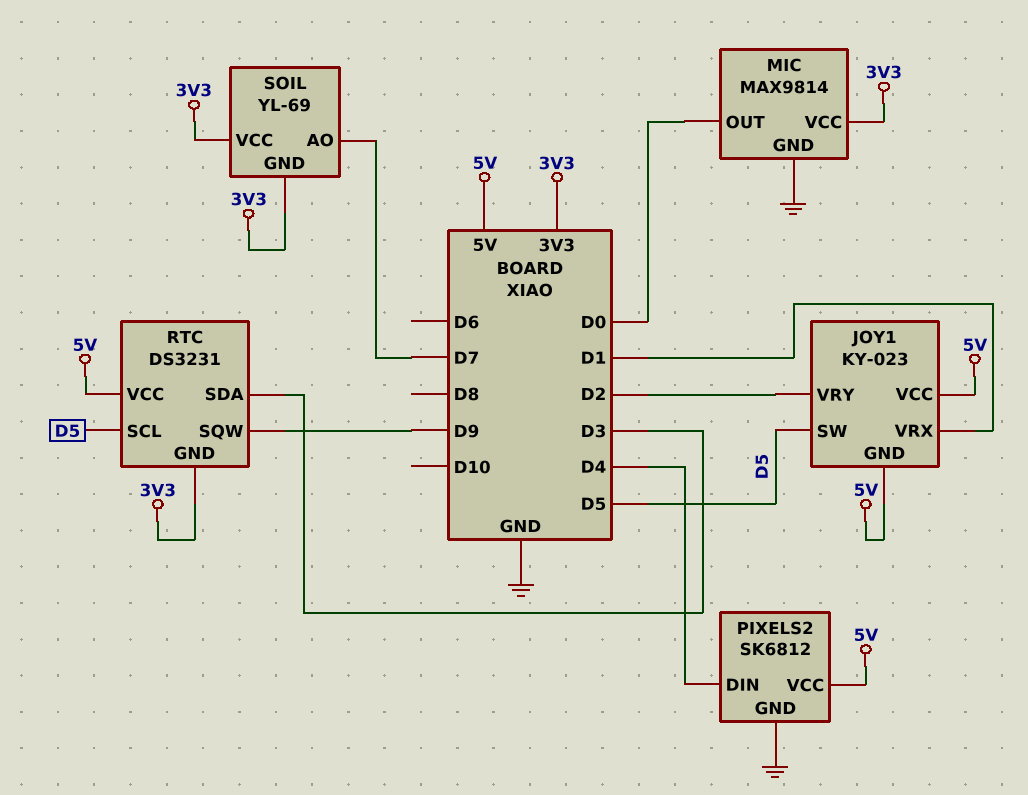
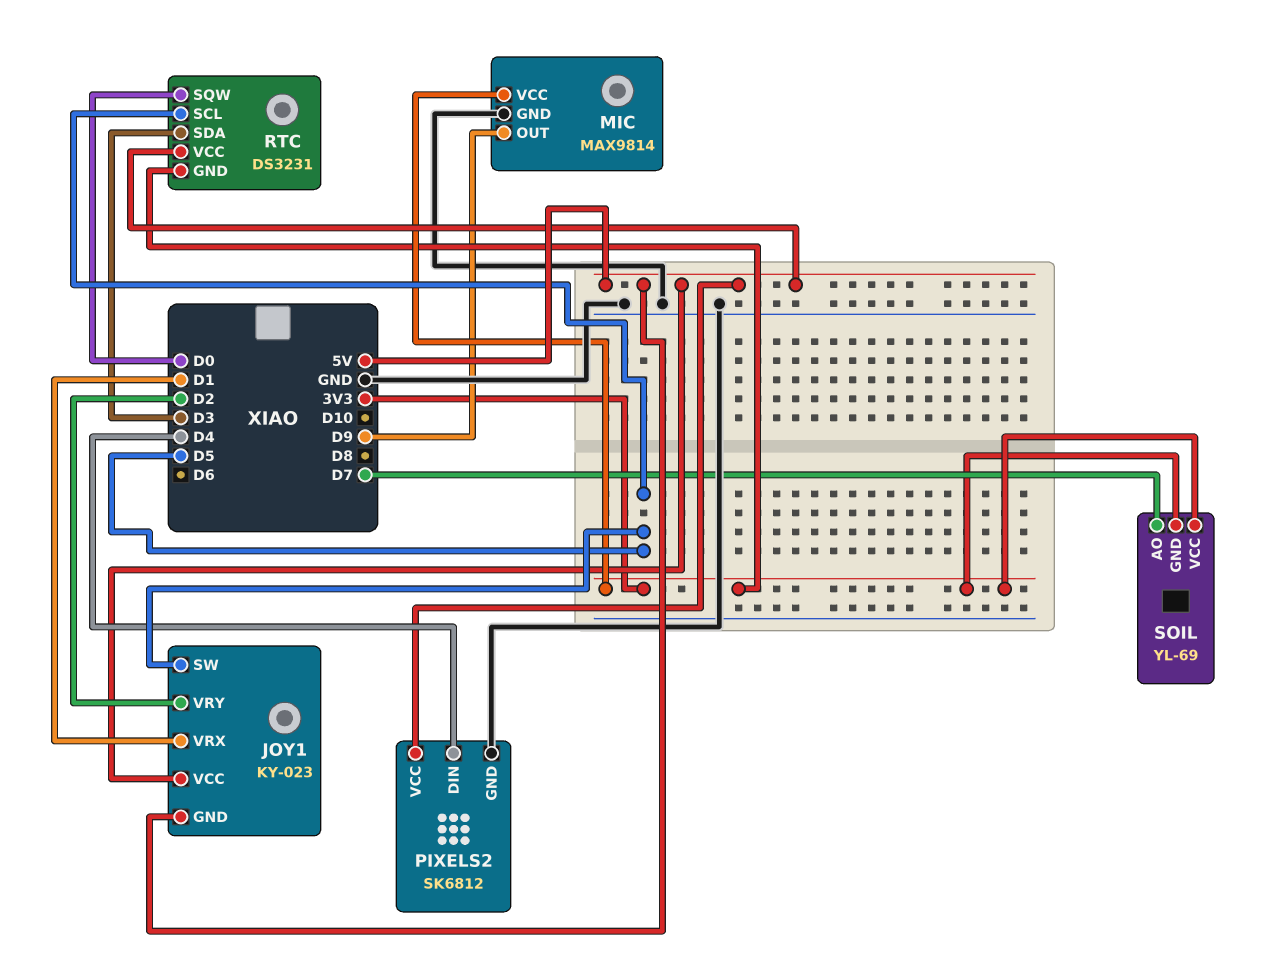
MIC pin OUT: D0 -> D9
RTC pin SQW: D9 -> D0

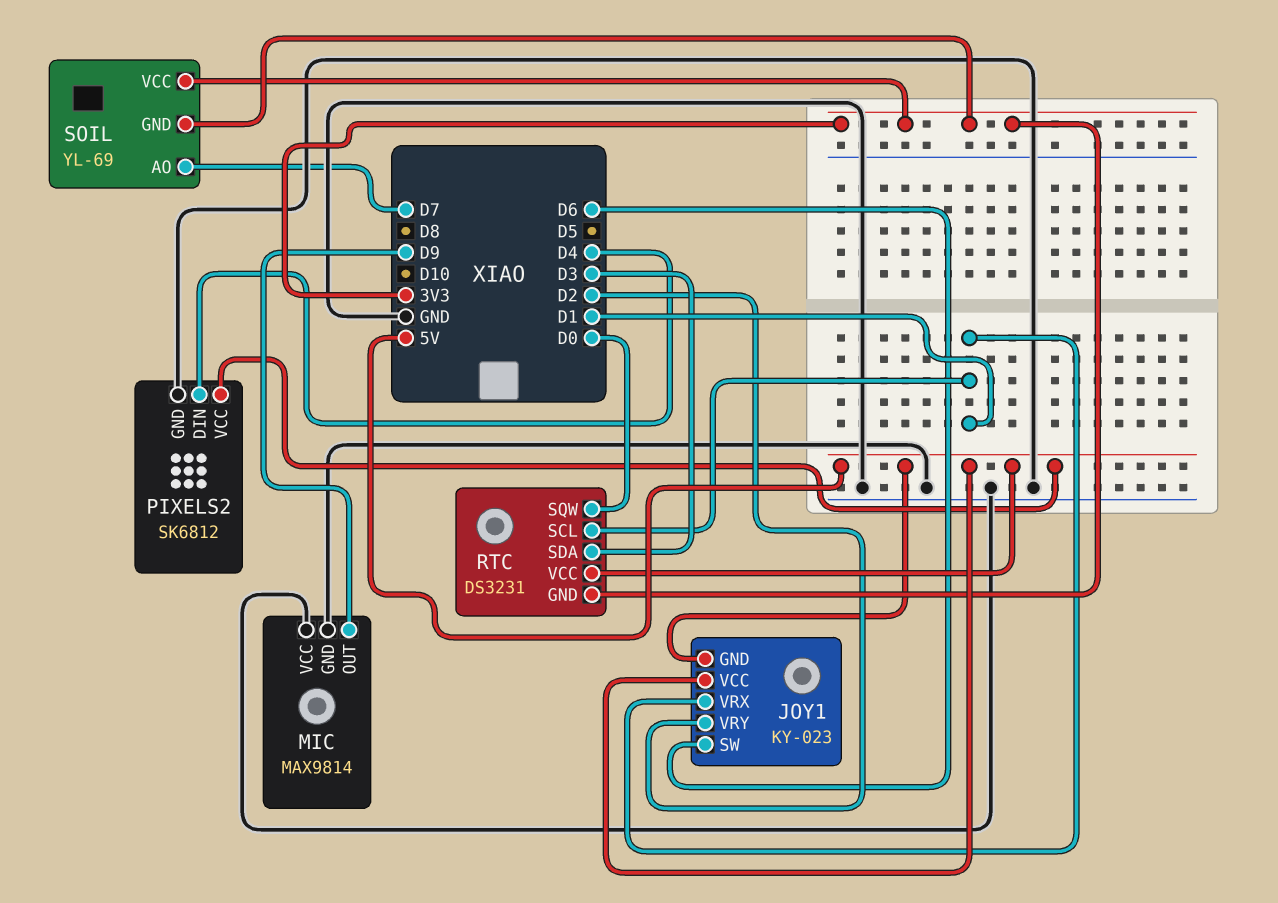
JOY1 pin SW: D5 -> D6
MIC pin VCC: 3V3 -> GND
RTC pin SCL: D5 -> D1

